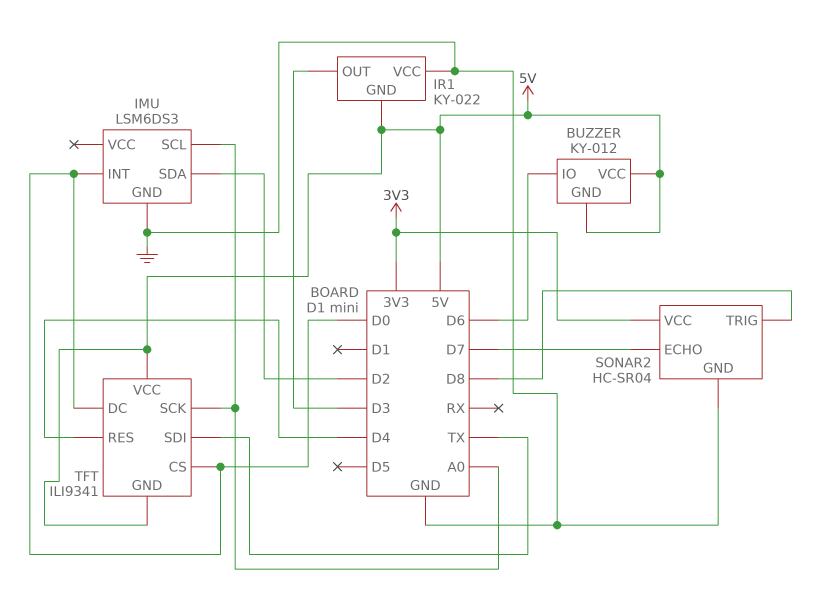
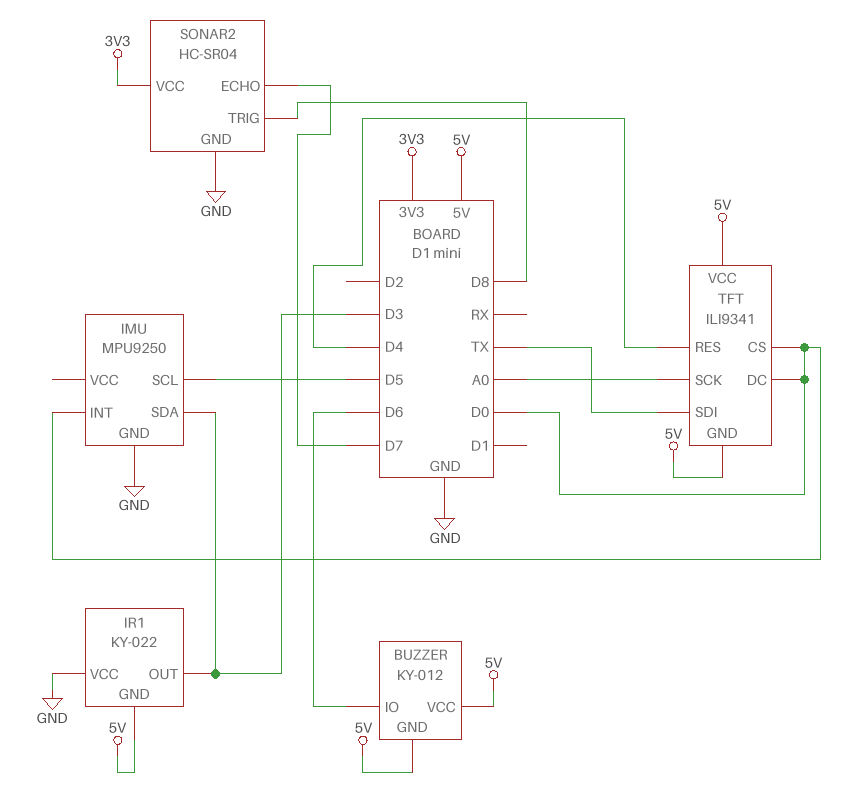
IMU: LSM6DS3 -> MPU9250
IMU pin SCL: A0 -> D5
IMU pin SDA: D2 -> D3

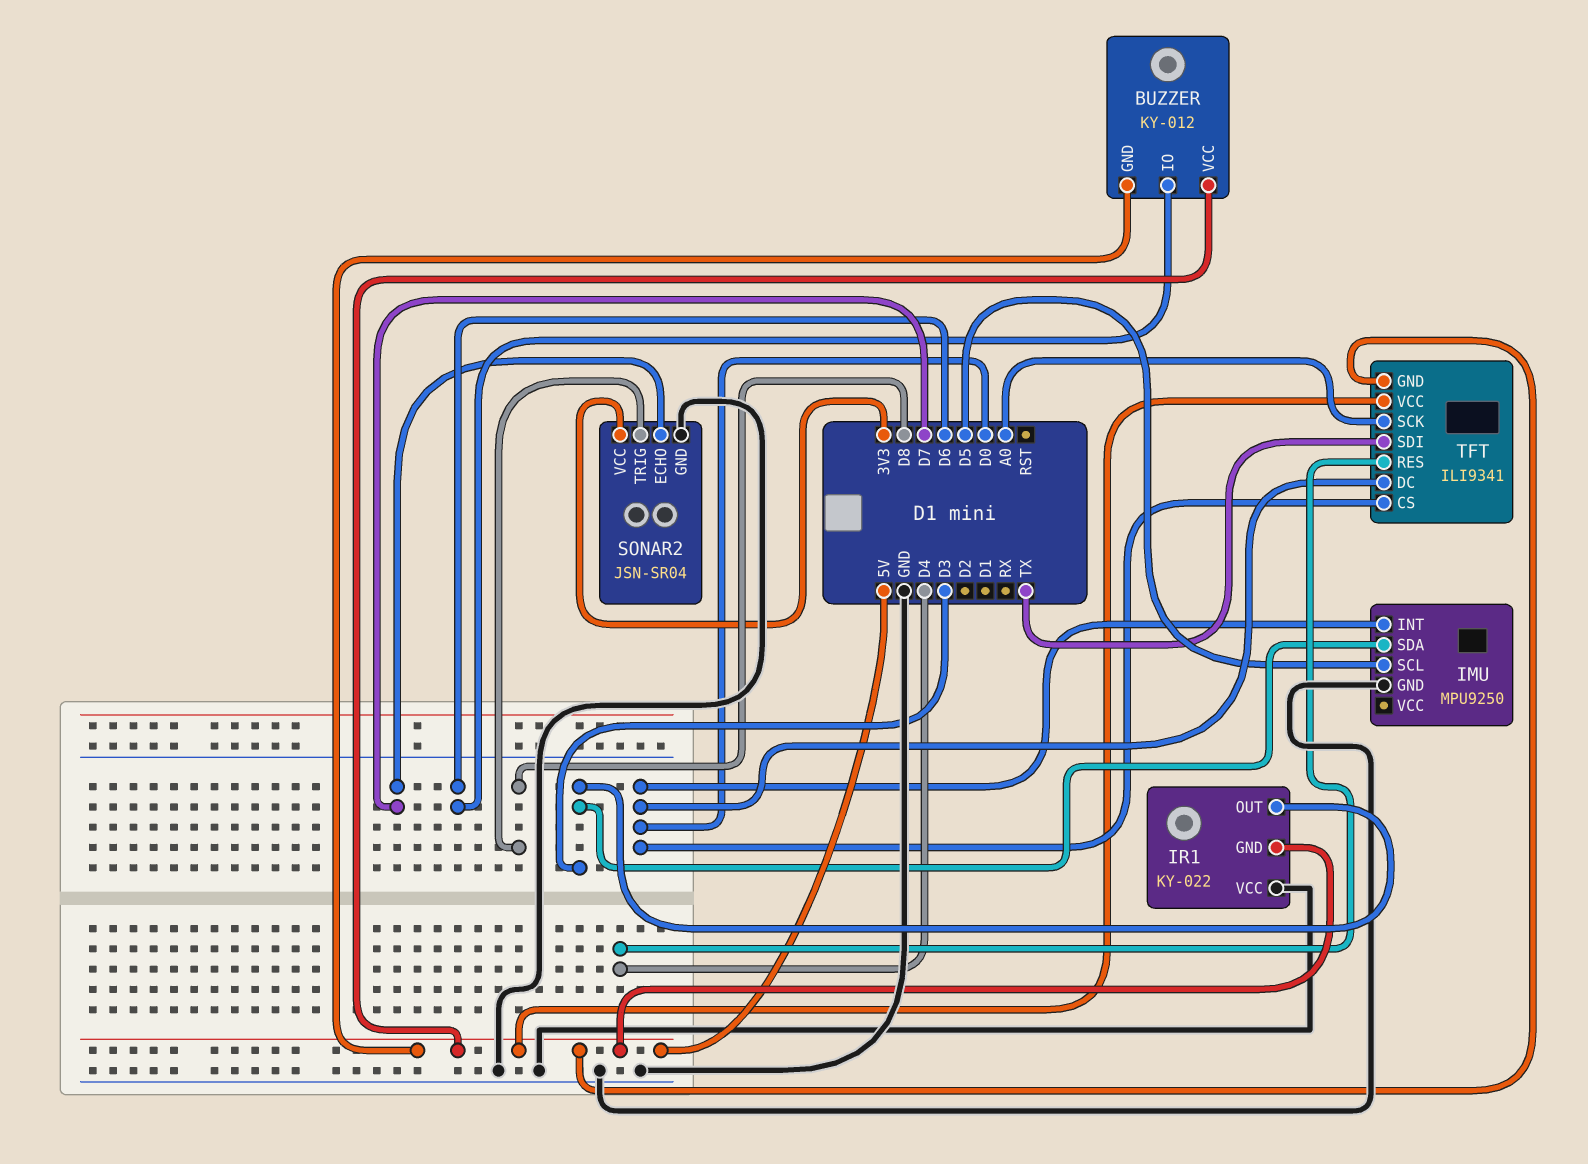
SONAR2: HC-SR04 -> JSN-SR04

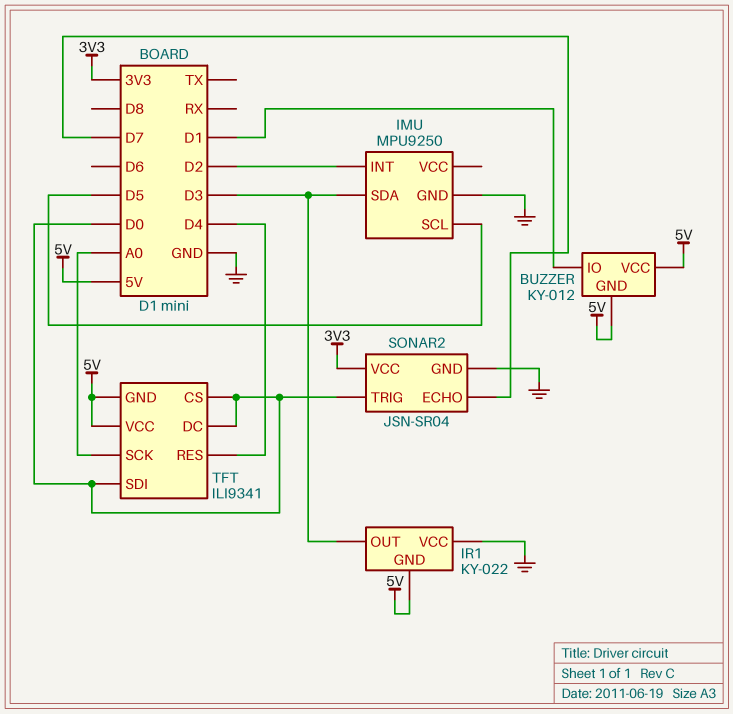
BUZZER pin IO: D6 -> D1
IMU pin INT: D0 -> D2
SONAR2 pin TRIG: D8 -> D0
TFT pin SDI: TX -> D0

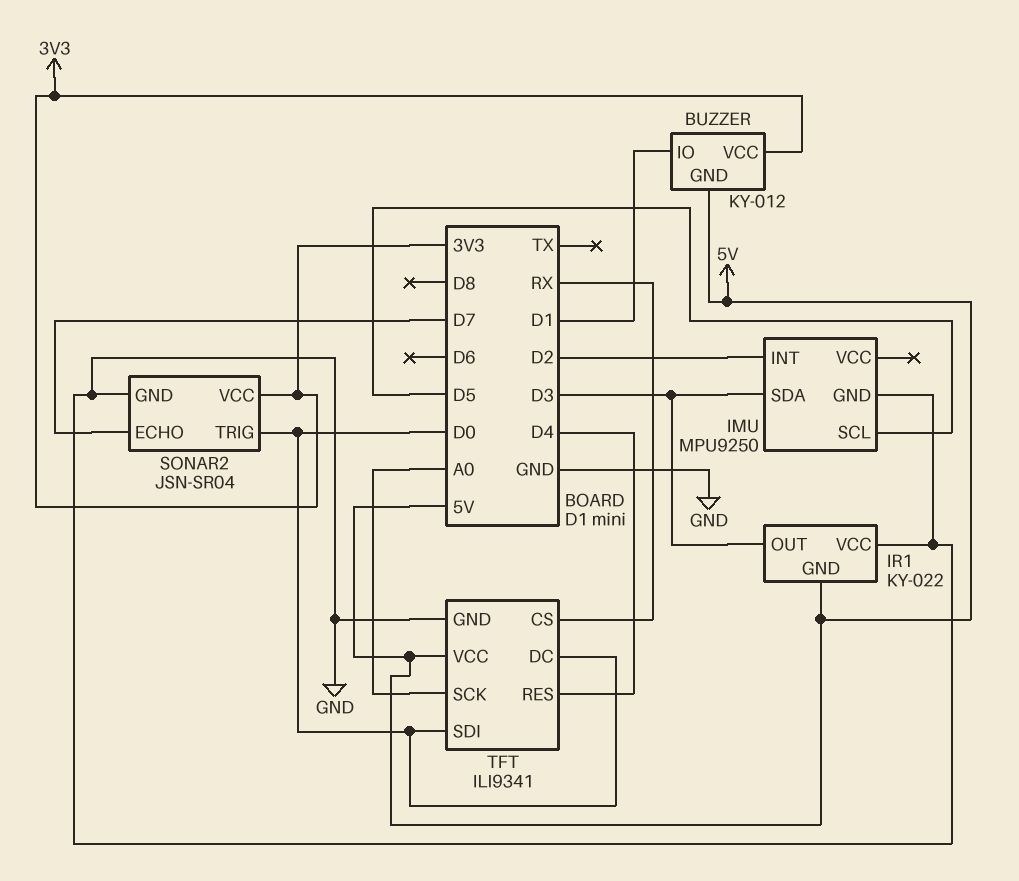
BUZZER pin VCC: 5V -> 3V3
TFT pin CS: D0 -> RX
TFT pin GND: 5V -> GND

